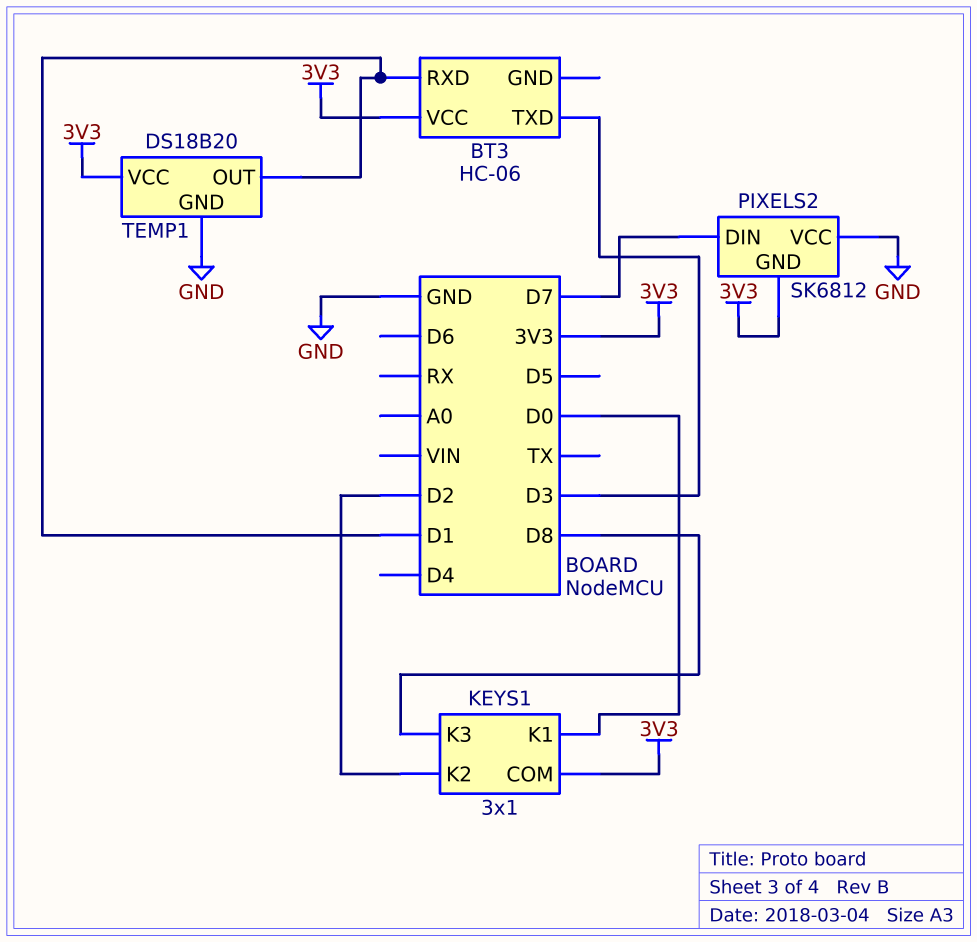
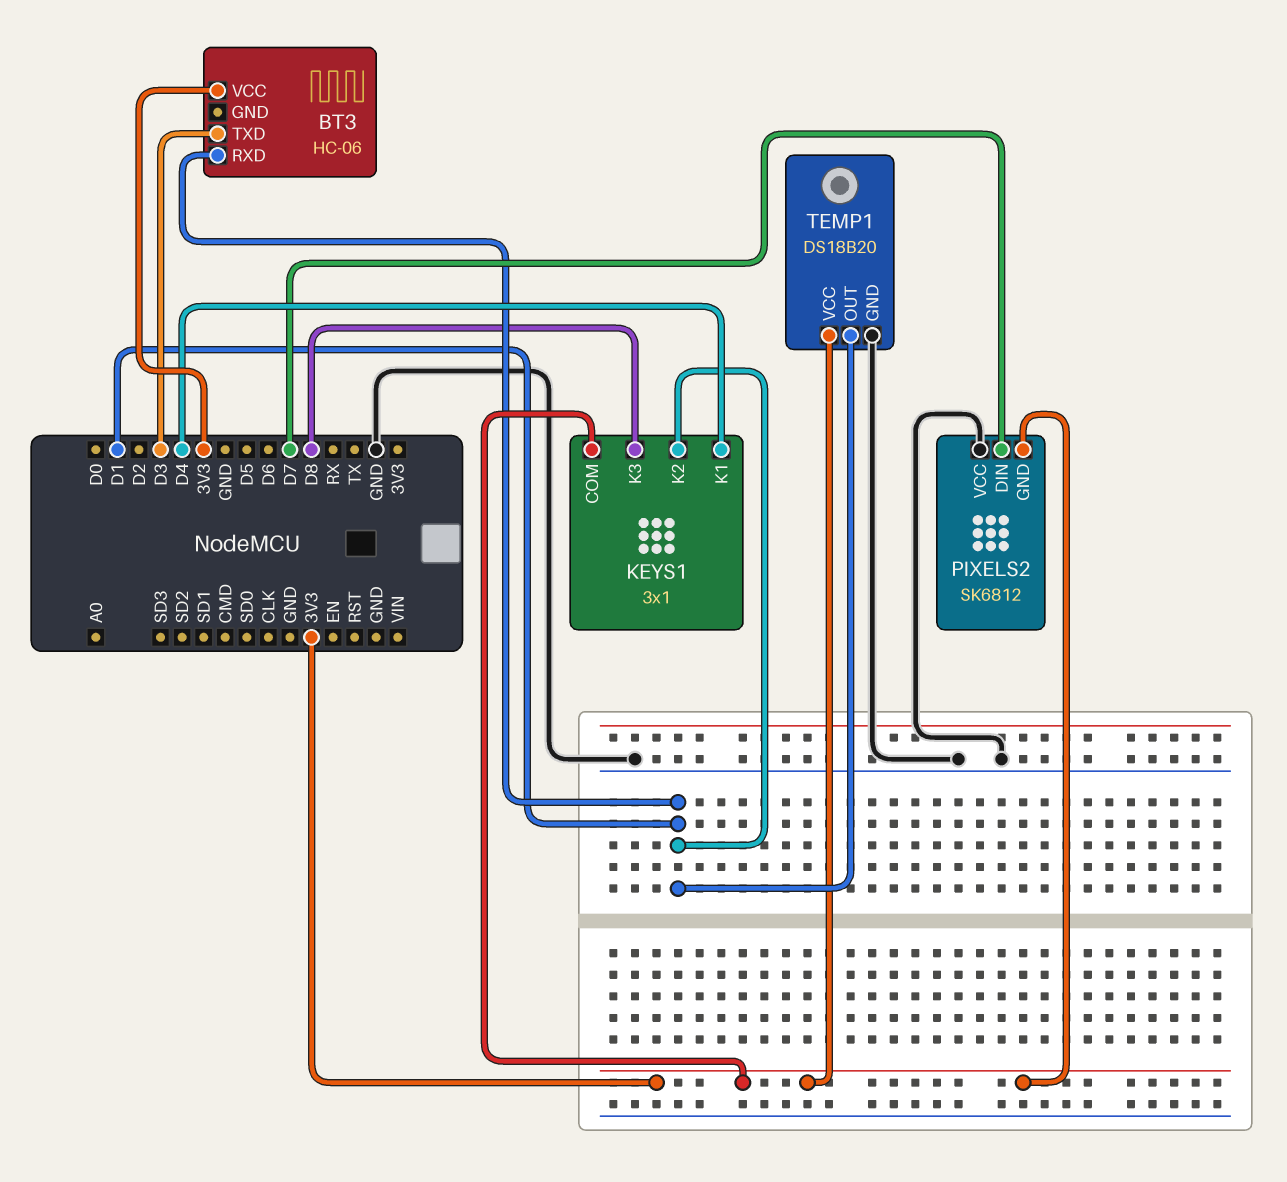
KEYS1 pin K1: D0 -> D4
KEYS1 pin K2: D2 -> D1

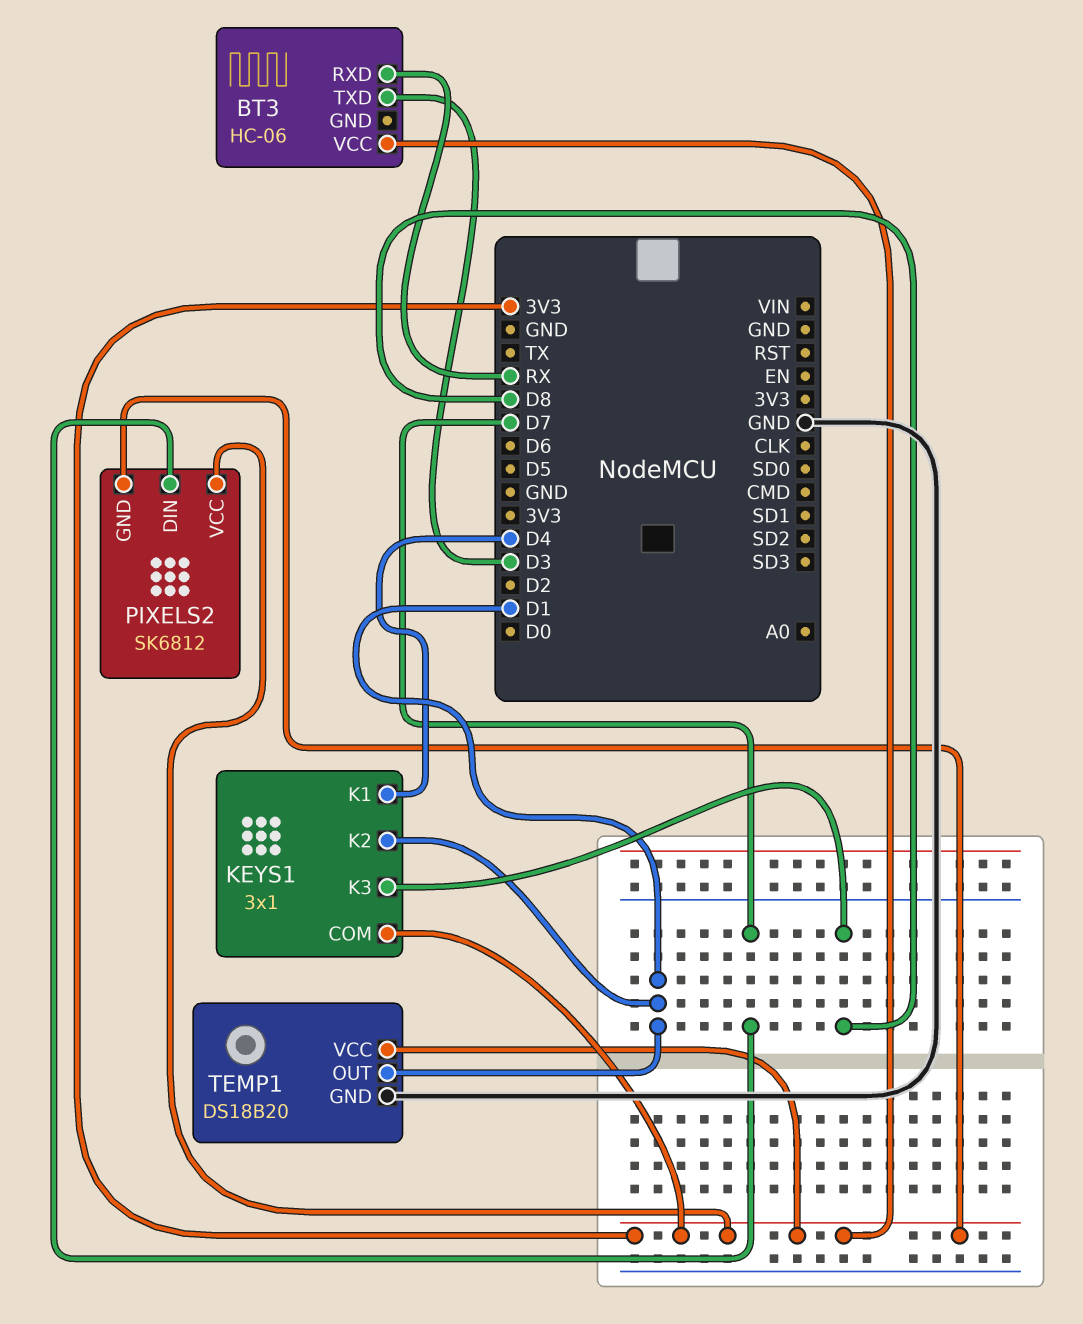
BT3 pin RXD: D1 -> RX
PIXELS2 pin VCC: GND -> 3V3

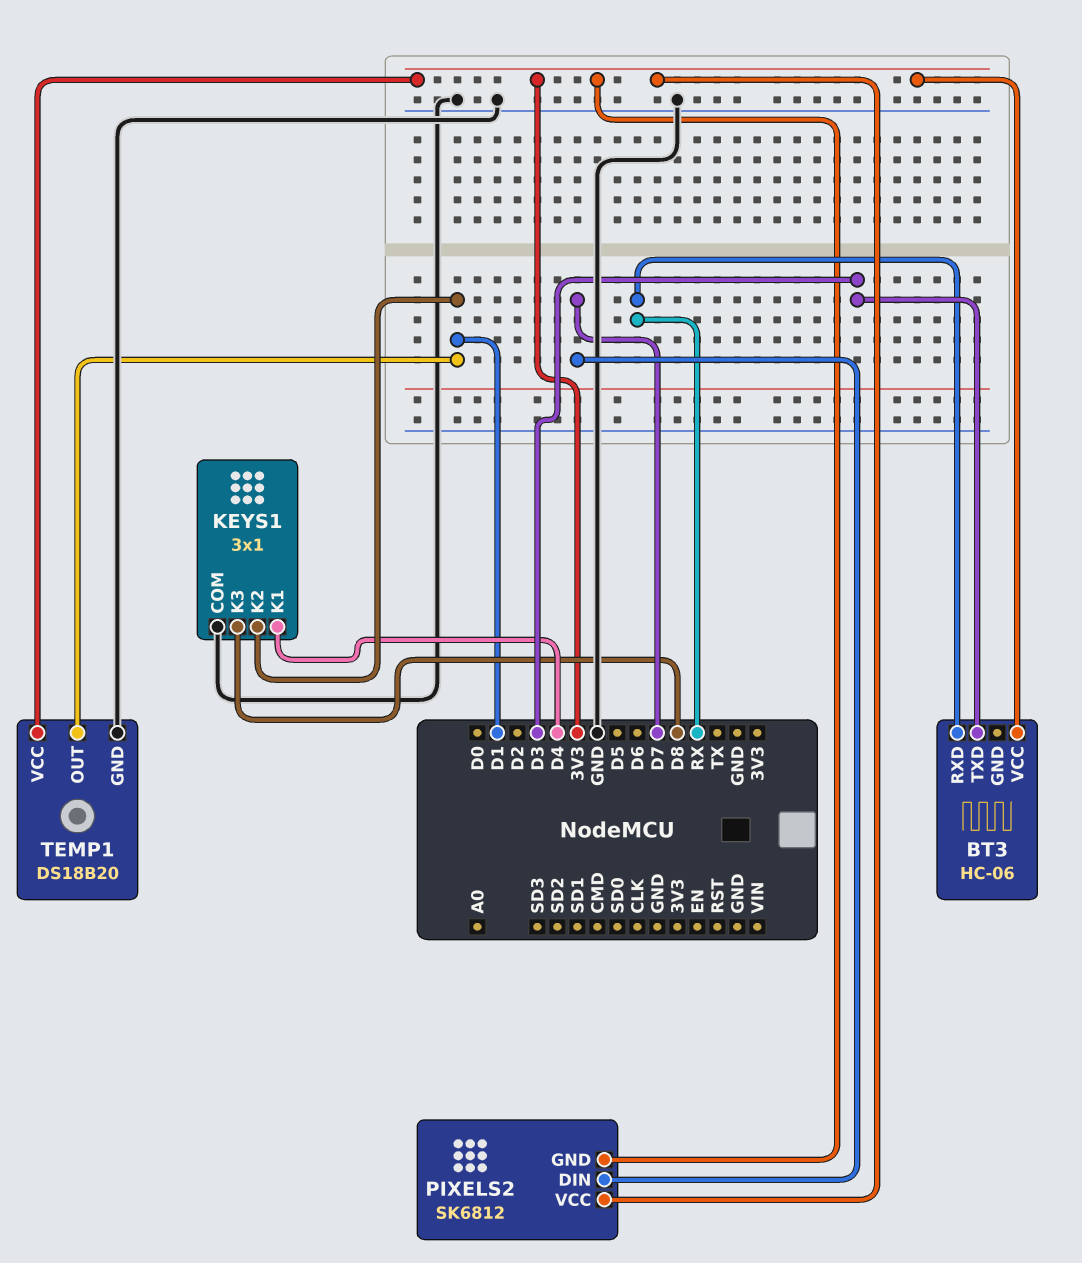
KEYS1 pin COM: 3V3 -> GND

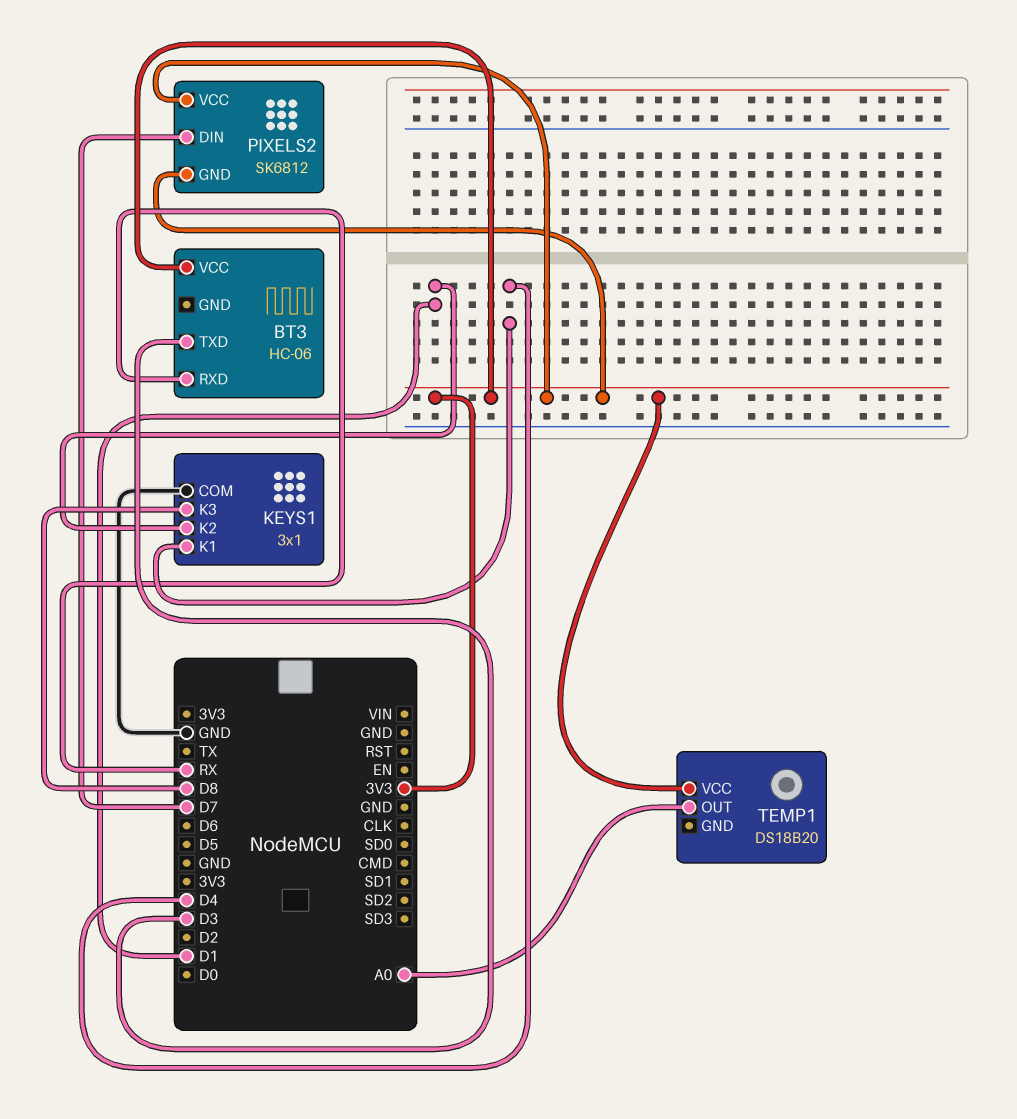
TEMP1 pin GND: GND -> none
TEMP1 pin OUT: D1 -> A0

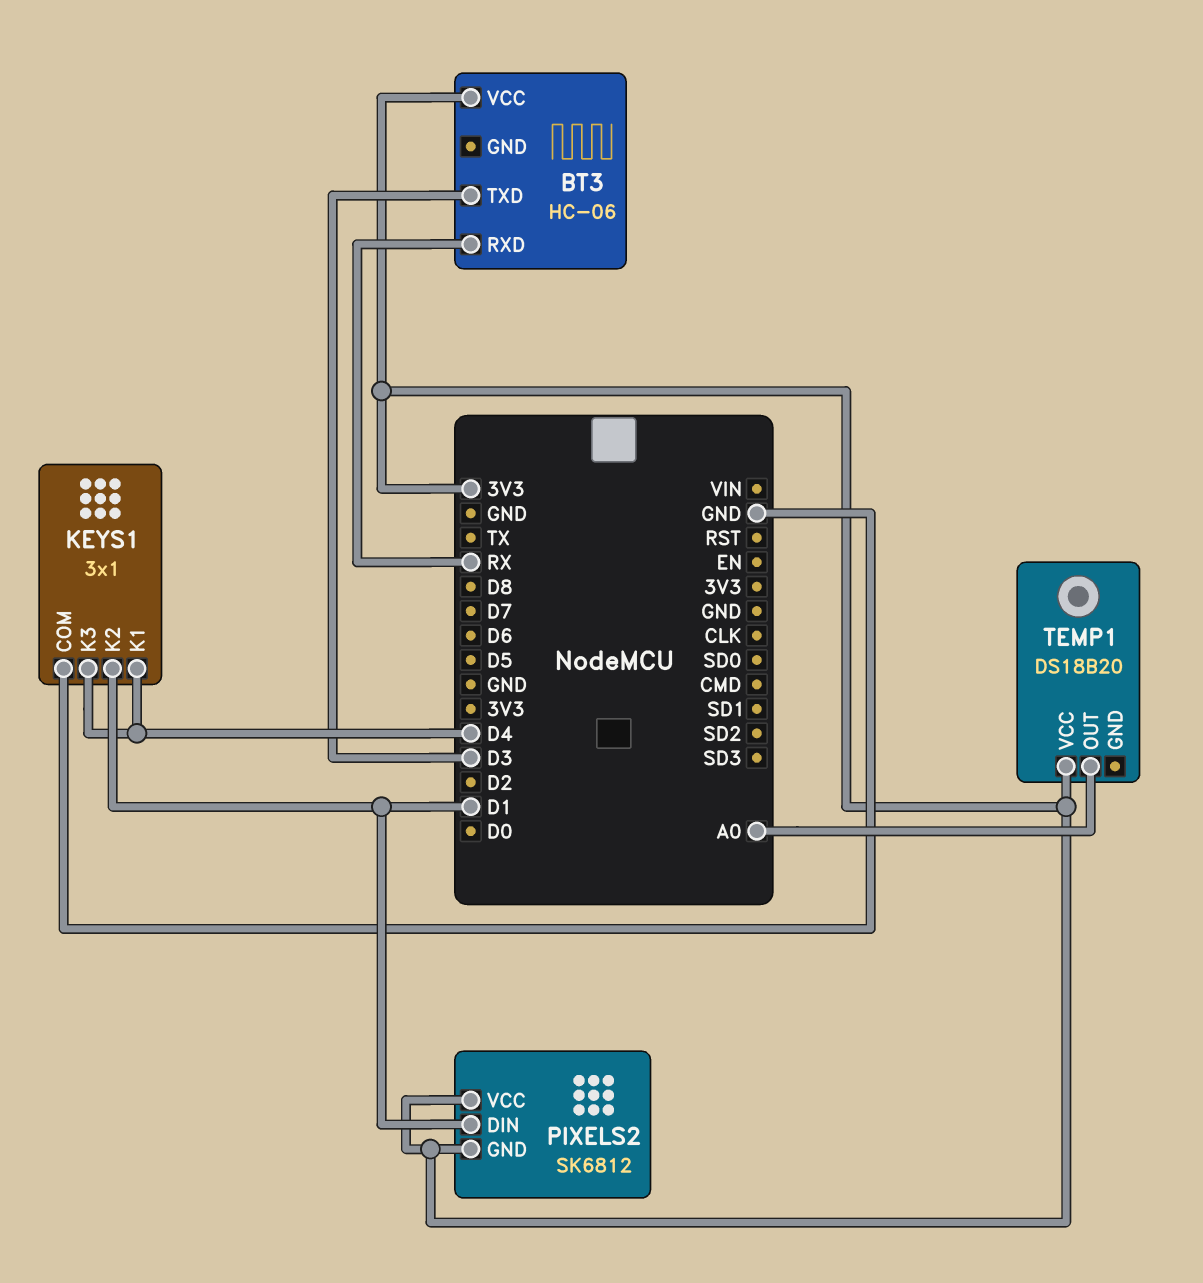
KEYS1 pin K3: D8 -> D4
PIXELS2 pin DIN: D7 -> D1

